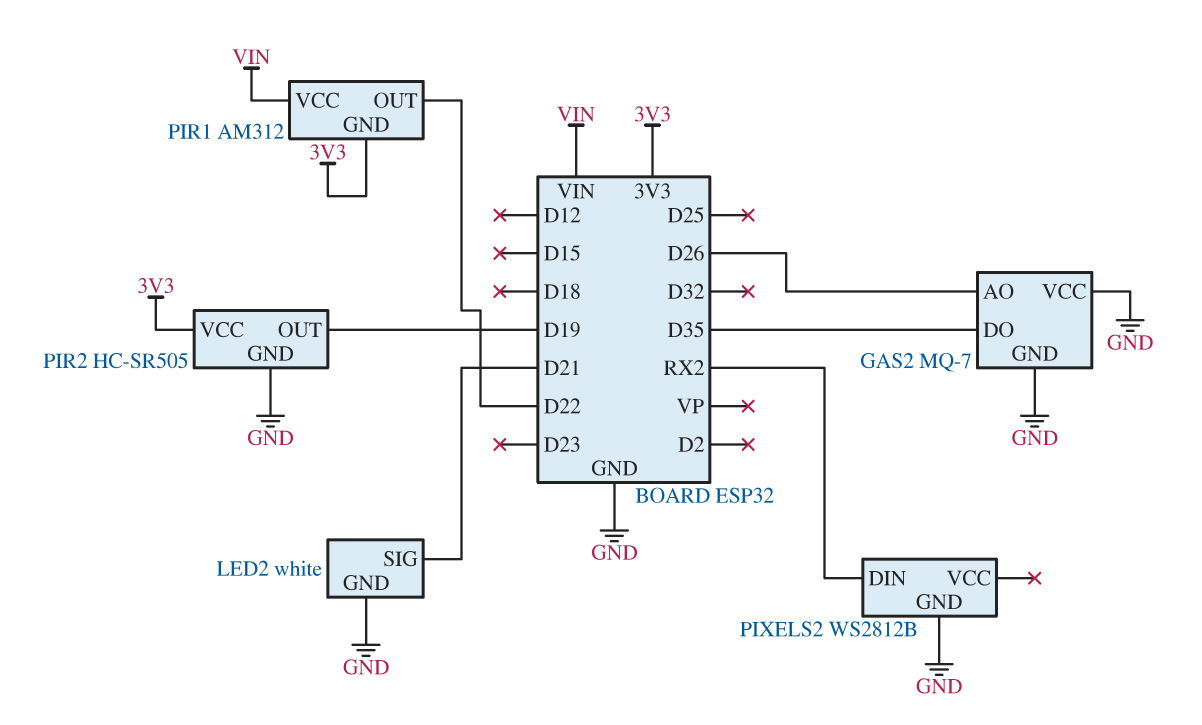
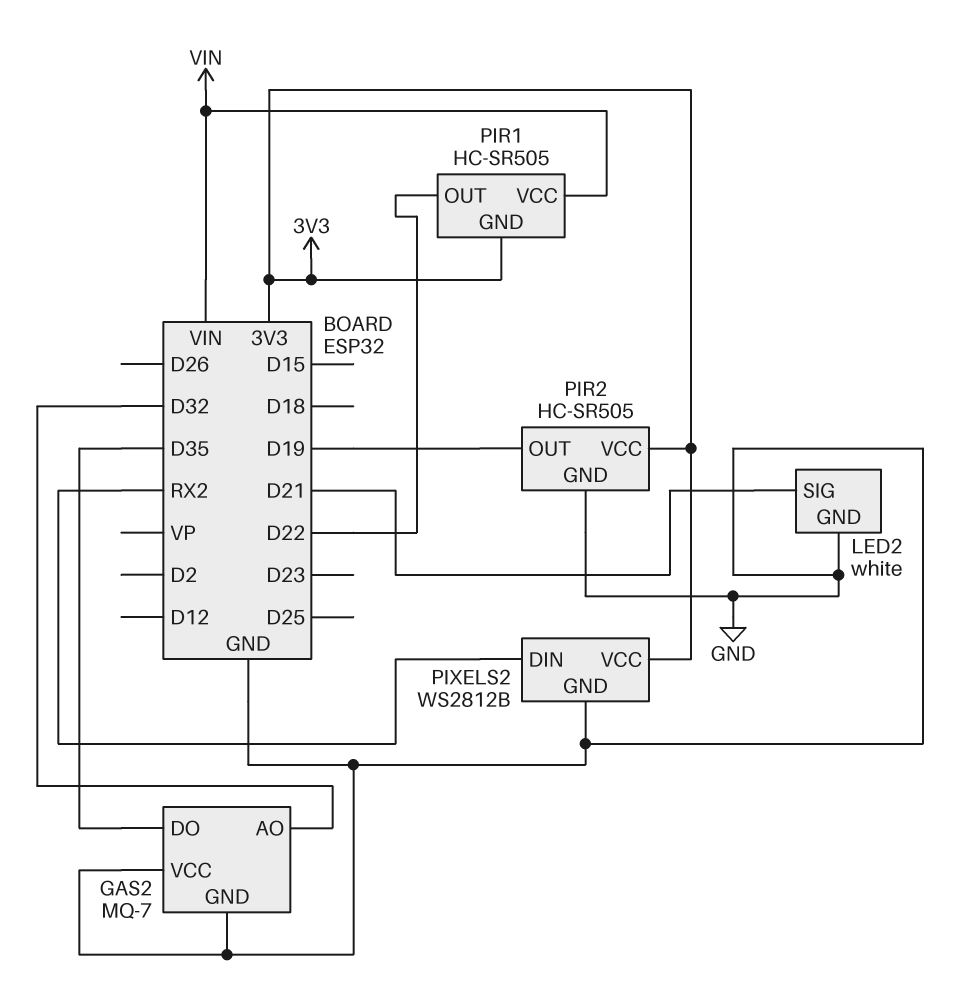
GAS2 pin AO: D26 -> D32
PIR1: AM312 -> HC-SR505
PIXELS2 pin VCC: none -> 3V3

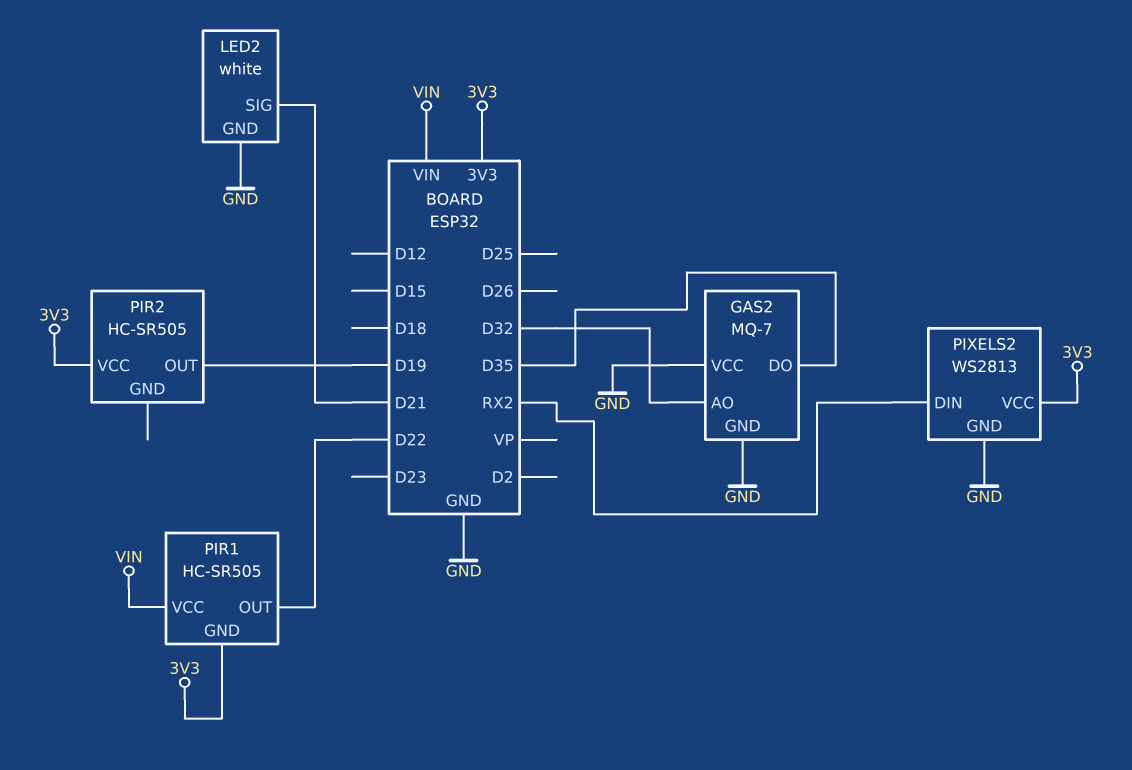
PIR2 pin GND: GND -> none
PIXELS2: WS2812B -> WS2813

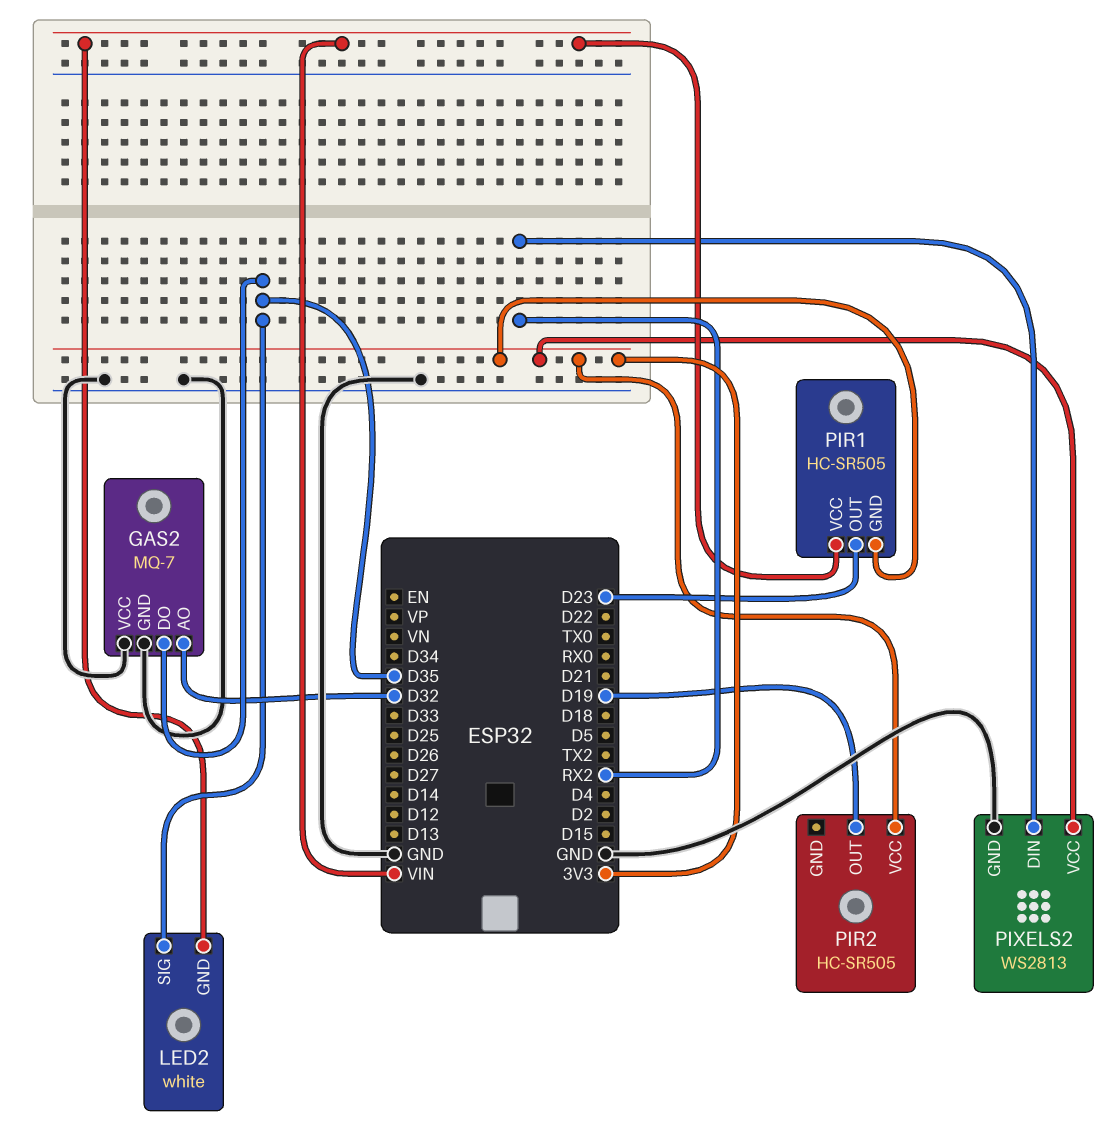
LED2 pin GND: GND -> VIN
LED2 pin SIG: D21 -> D35
PIR1 pin OUT: D22 -> D23

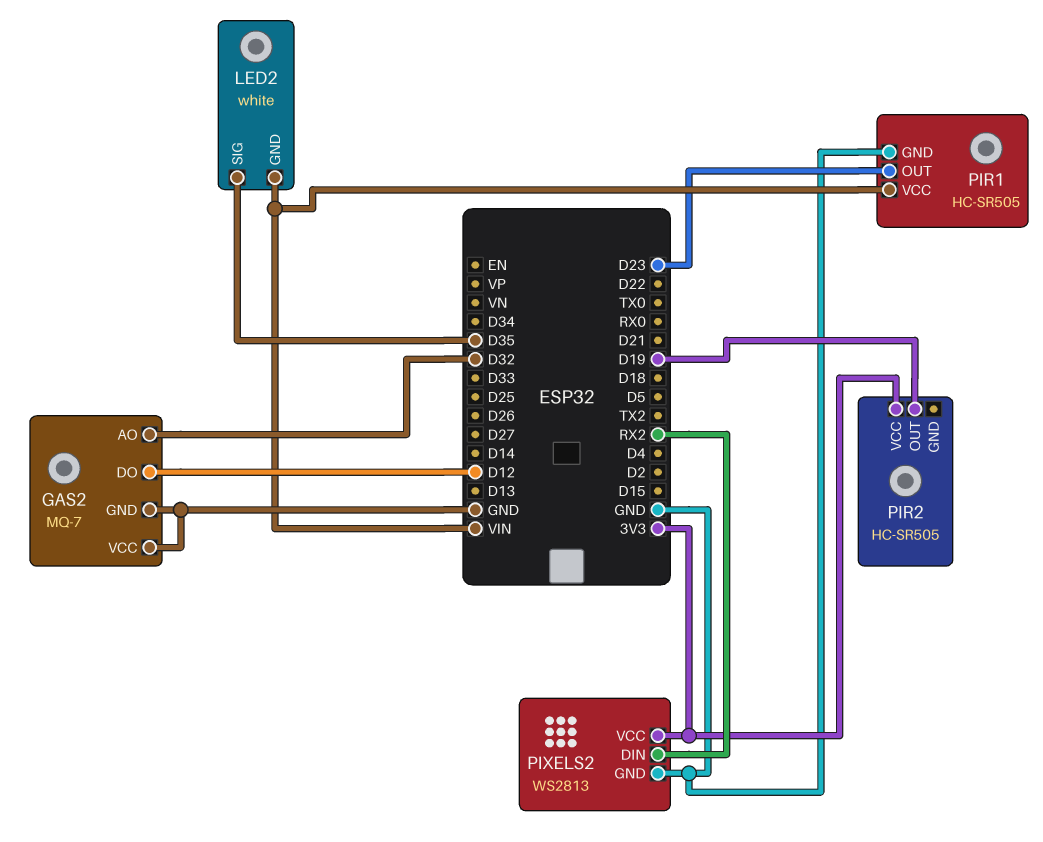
GAS2 pin DO: D35 -> D12
PIR1 pin GND: 3V3 -> GND

